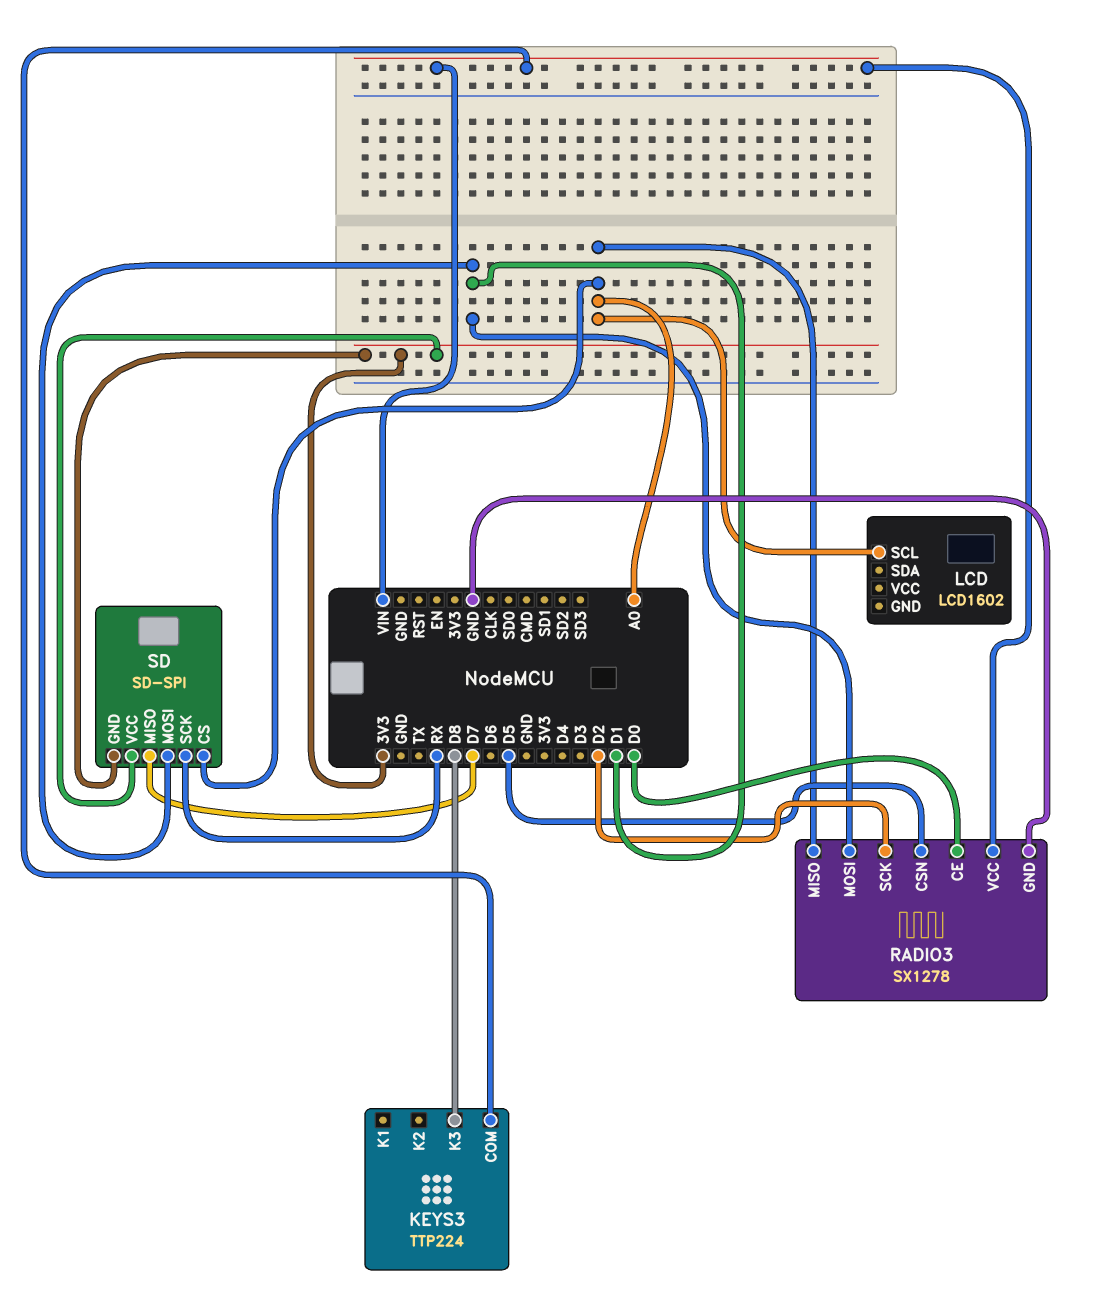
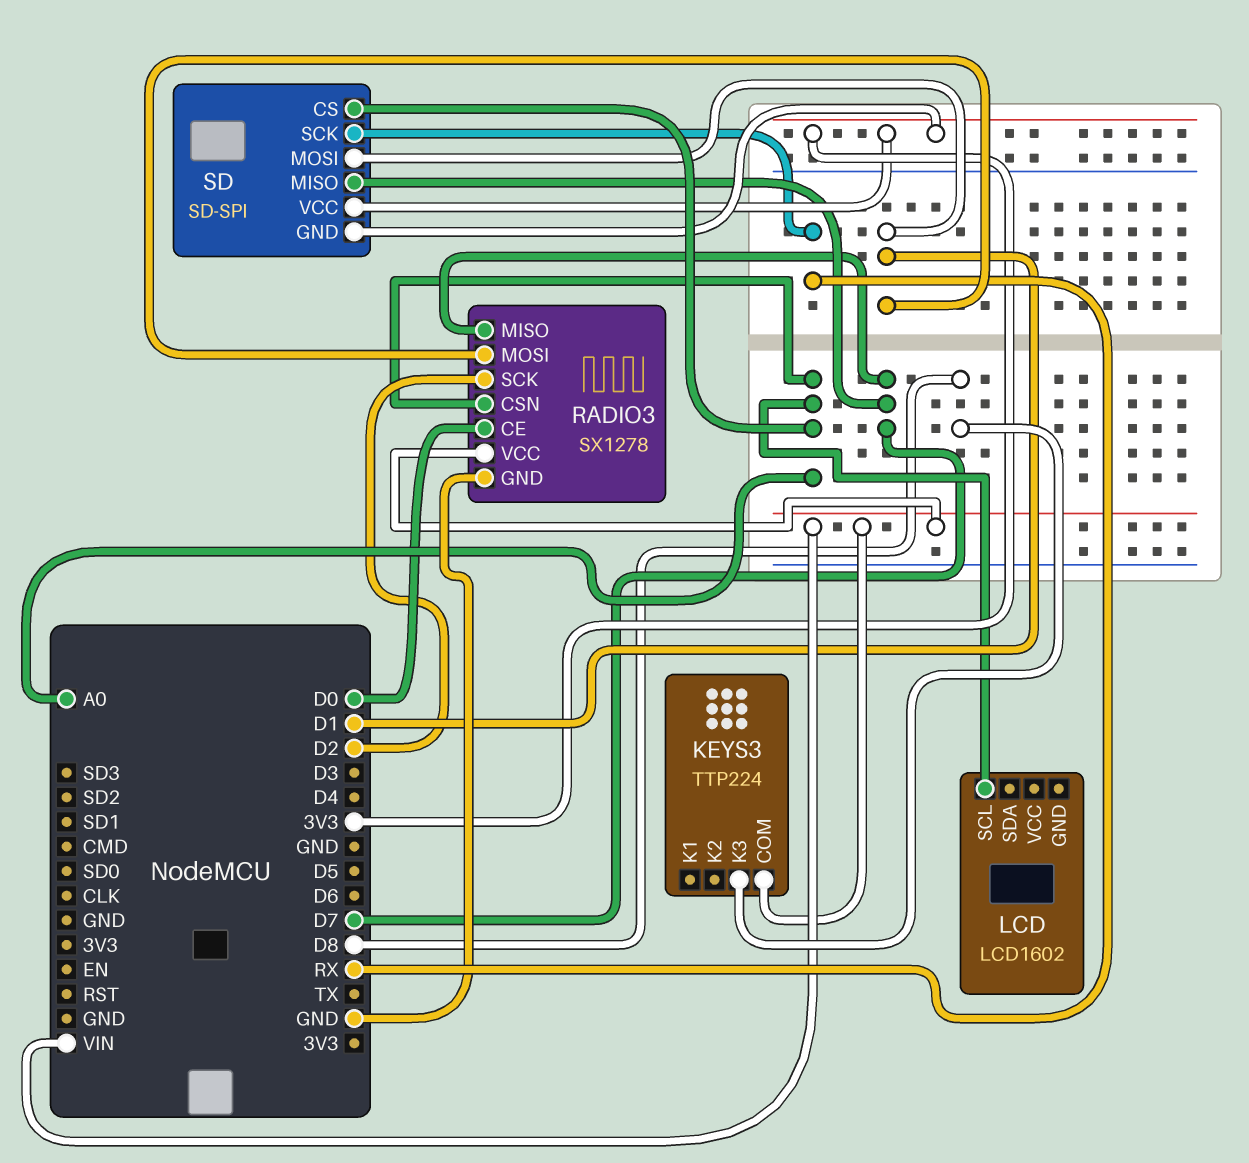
RADIO3 pin CSN: D5 -> A0
RADIO3 pin MISO: A0 -> D7

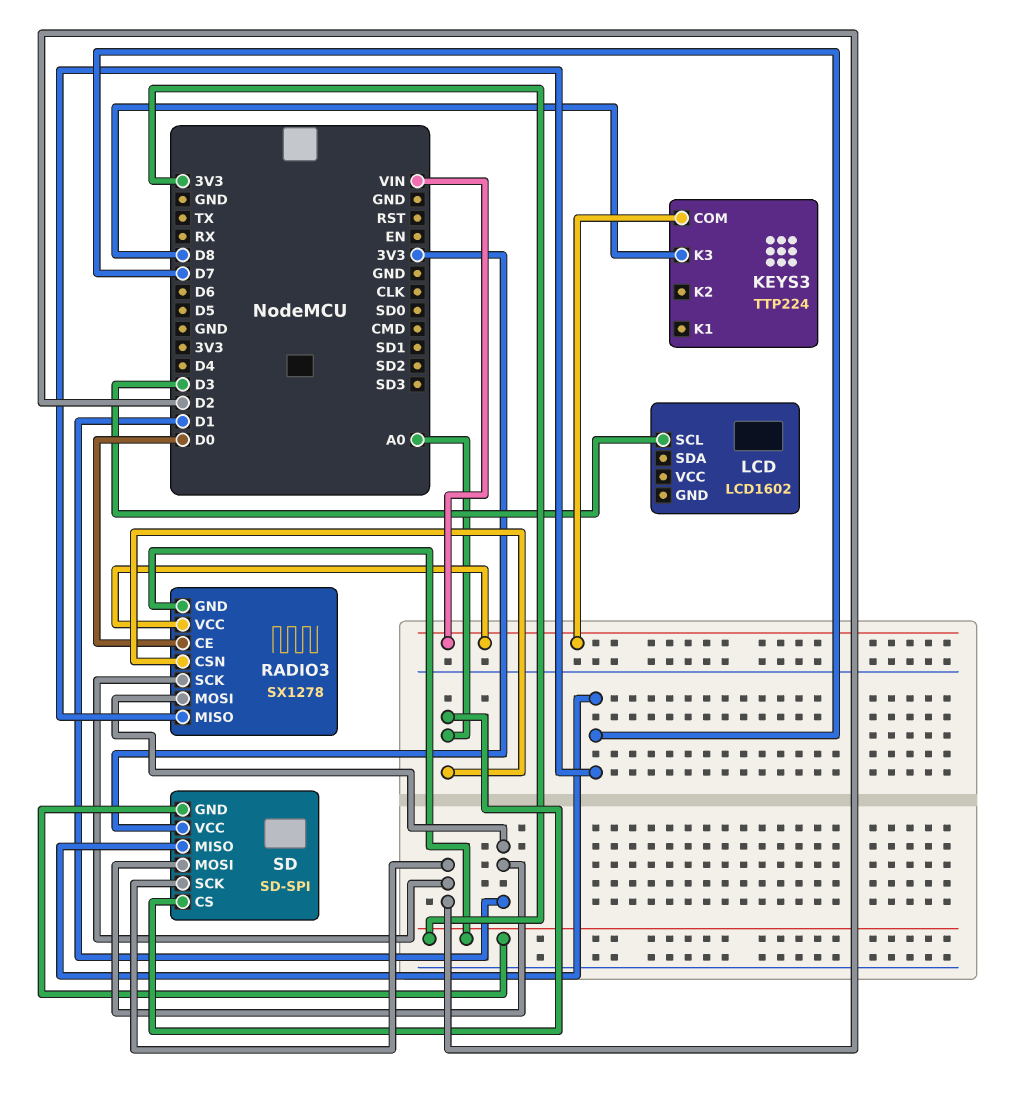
LCD pin SCL: A0 -> D3
RADIO3 pin GND: GND -> 3V3
SD pin SCK: RX -> D2

